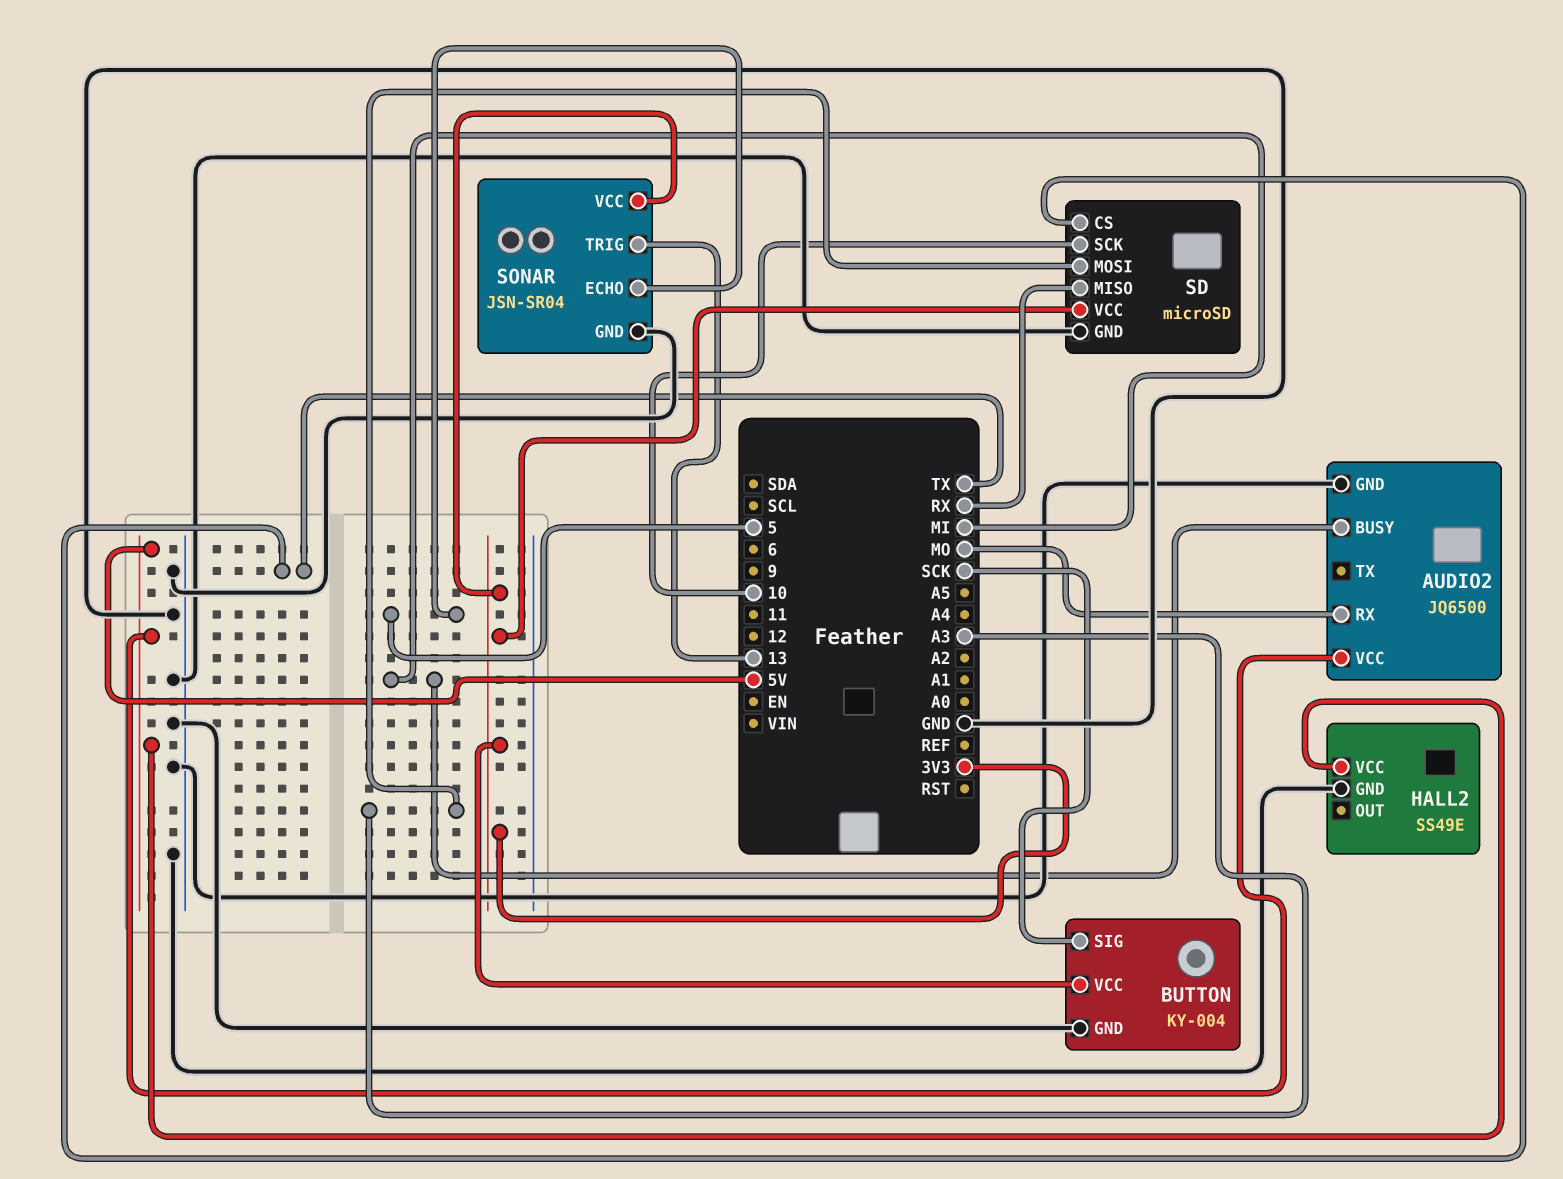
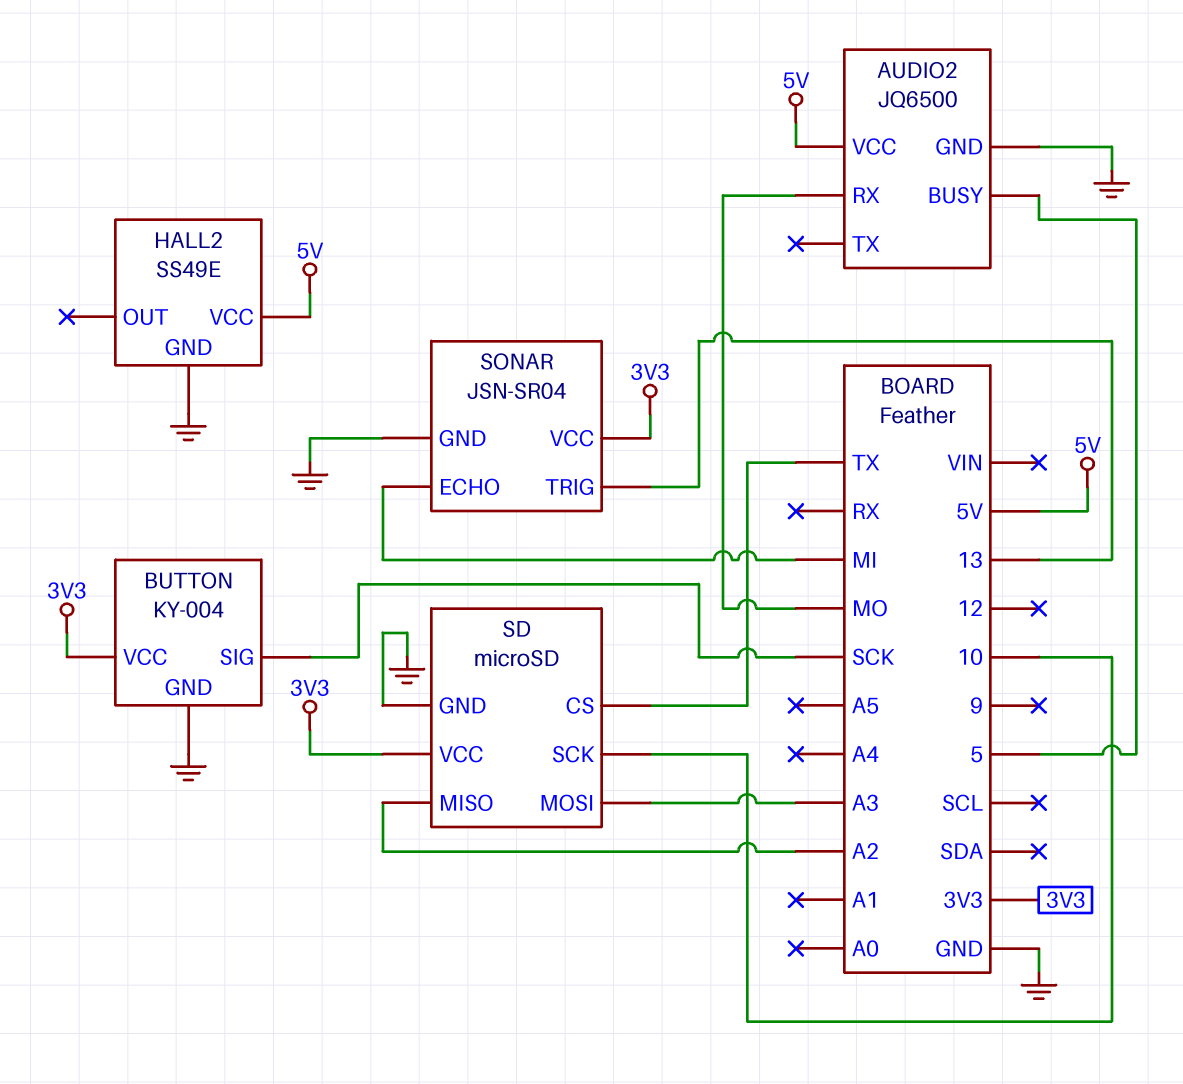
AUDIO2 pin BUSY: MI -> 5
SD pin MISO: RX -> A2
SONAR pin ECHO: 5 -> MI

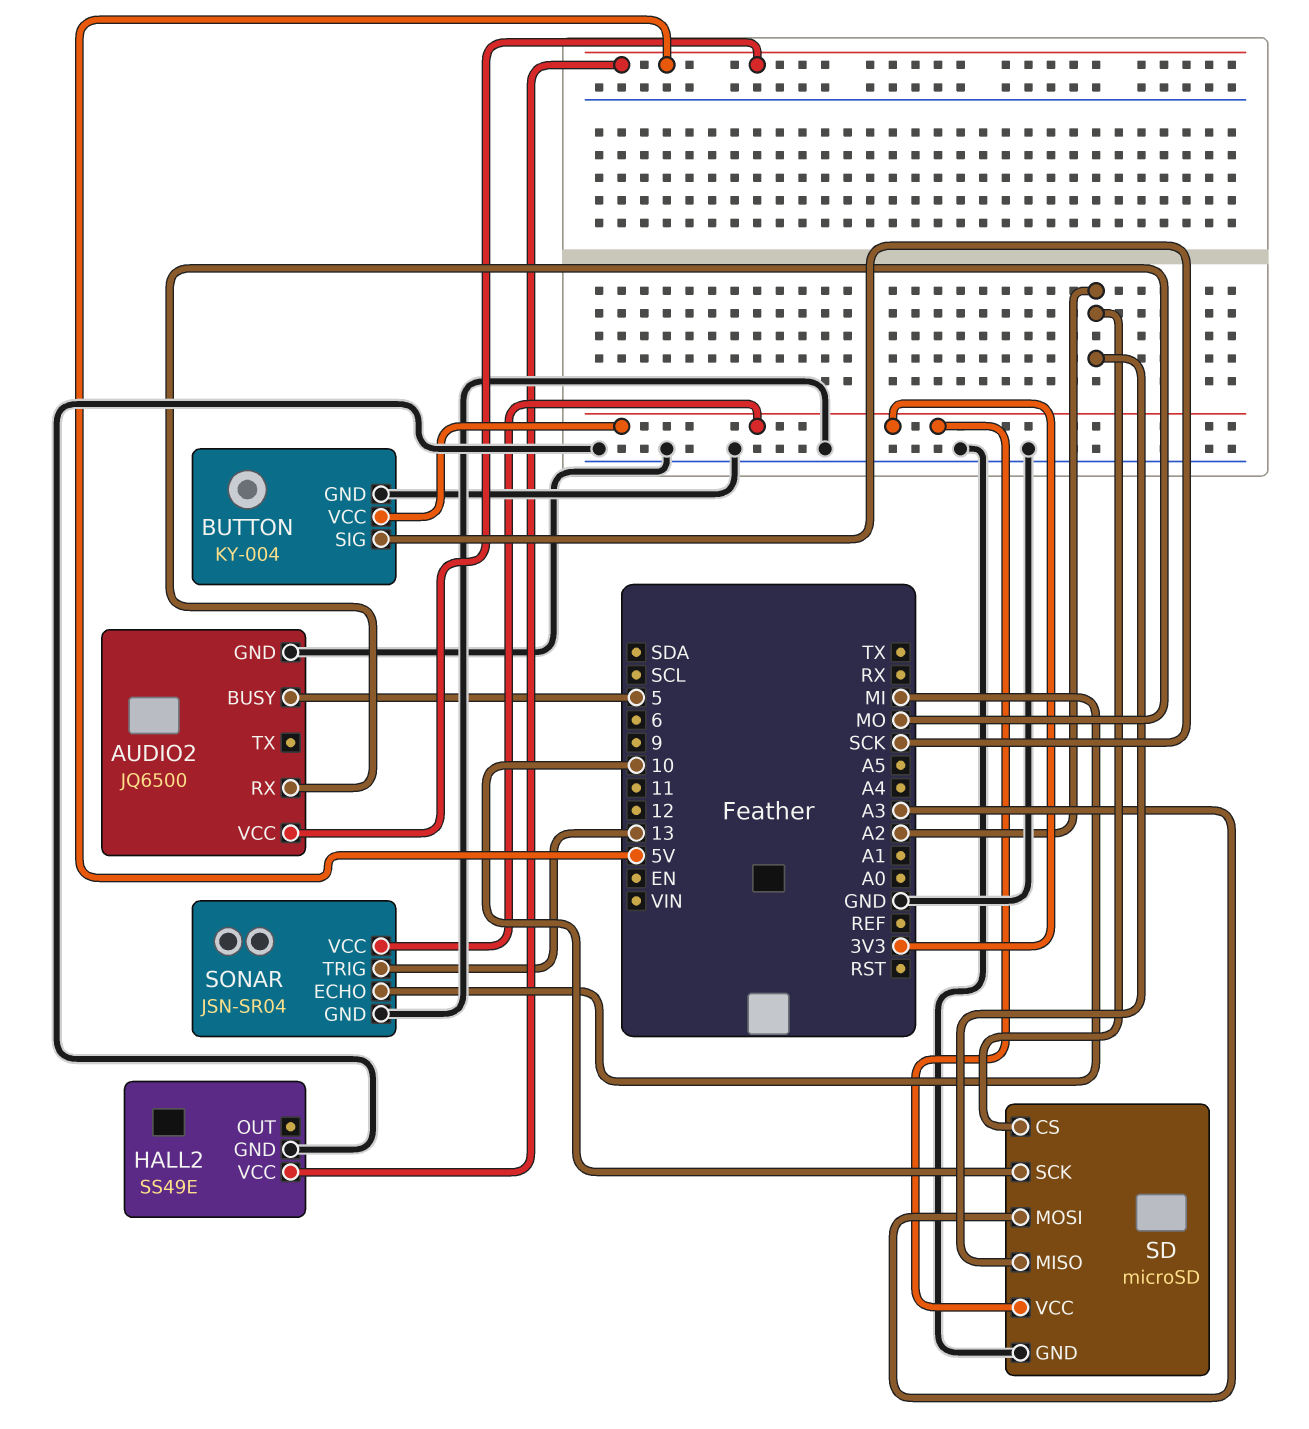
SD pin CS: TX -> A2

